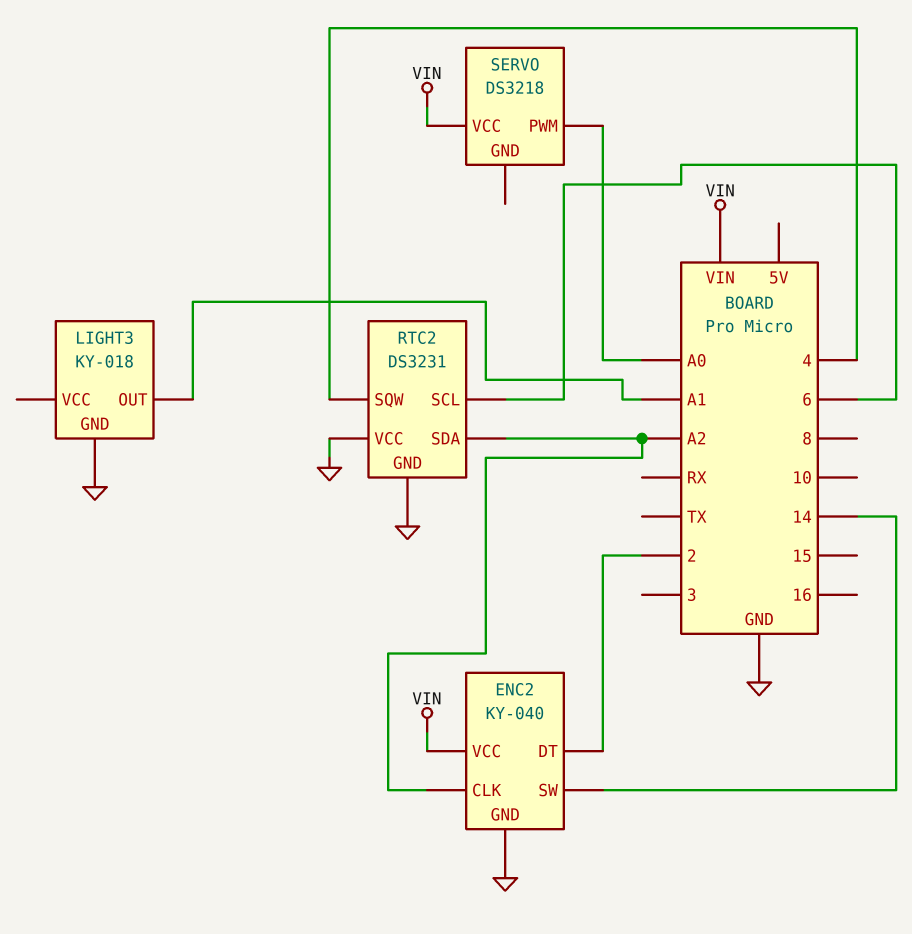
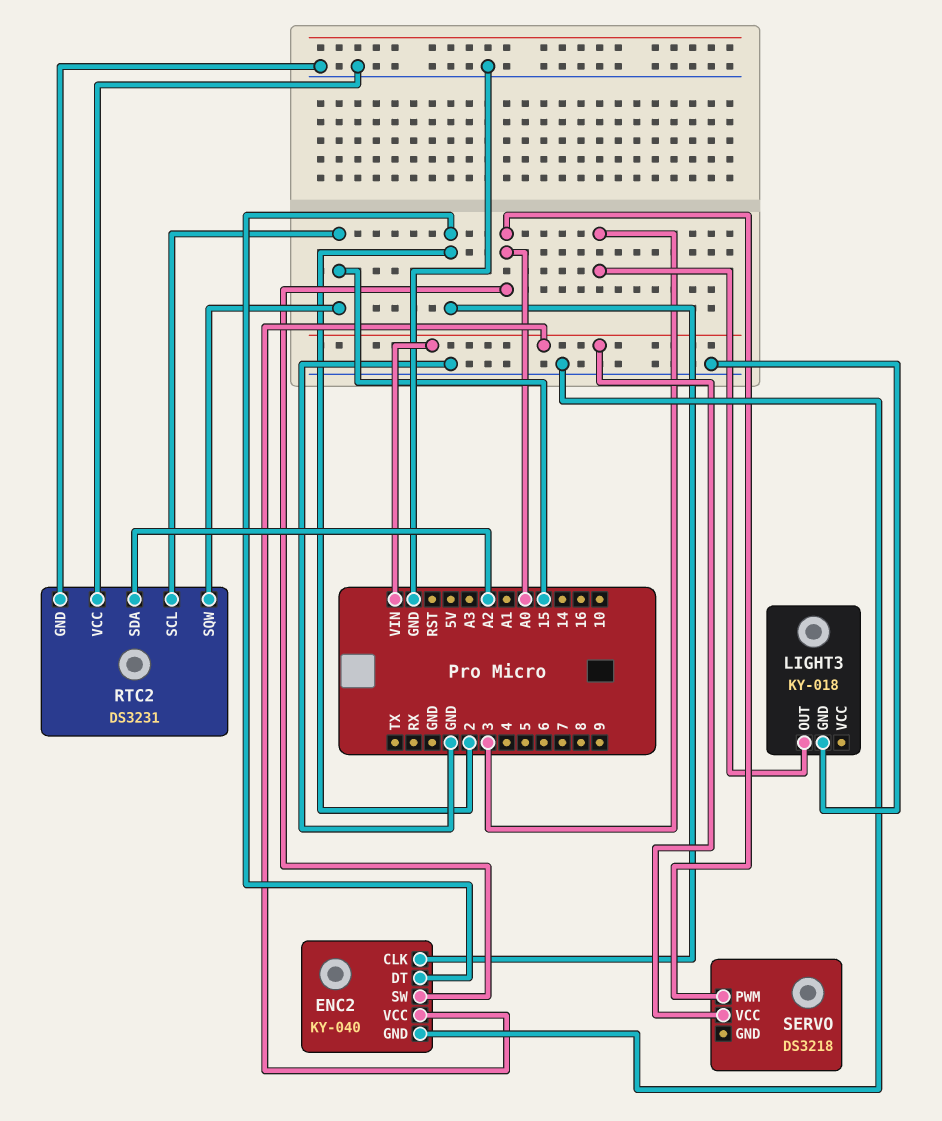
ENC2 pin CLK: A2 -> 2
ENC2 pin SW: 14 -> A0
LIGHT3 pin OUT: A1 -> 3
RTC2 pin SCL: 6 -> 15
RTC2 pin SQW: 4 -> 15

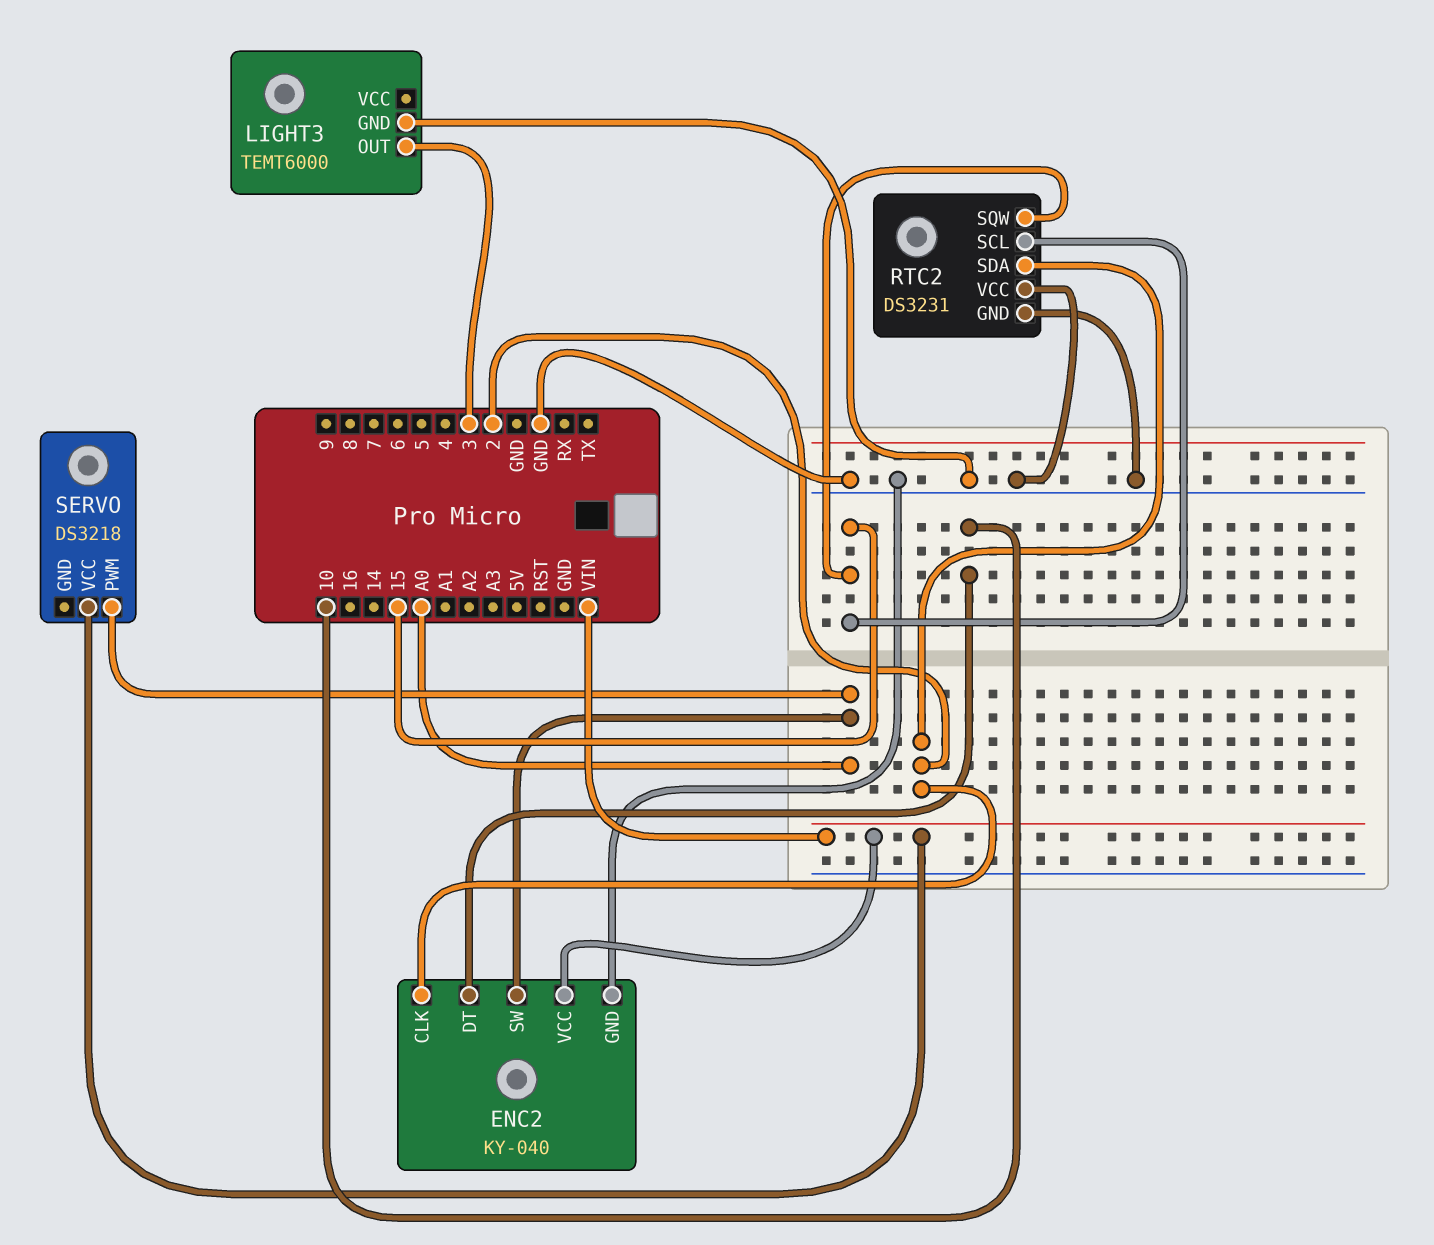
ENC2 pin DT: 2 -> 10
LIGHT3: KY-018 -> TEMT6000
RTC2 pin SDA: A2 -> 2

